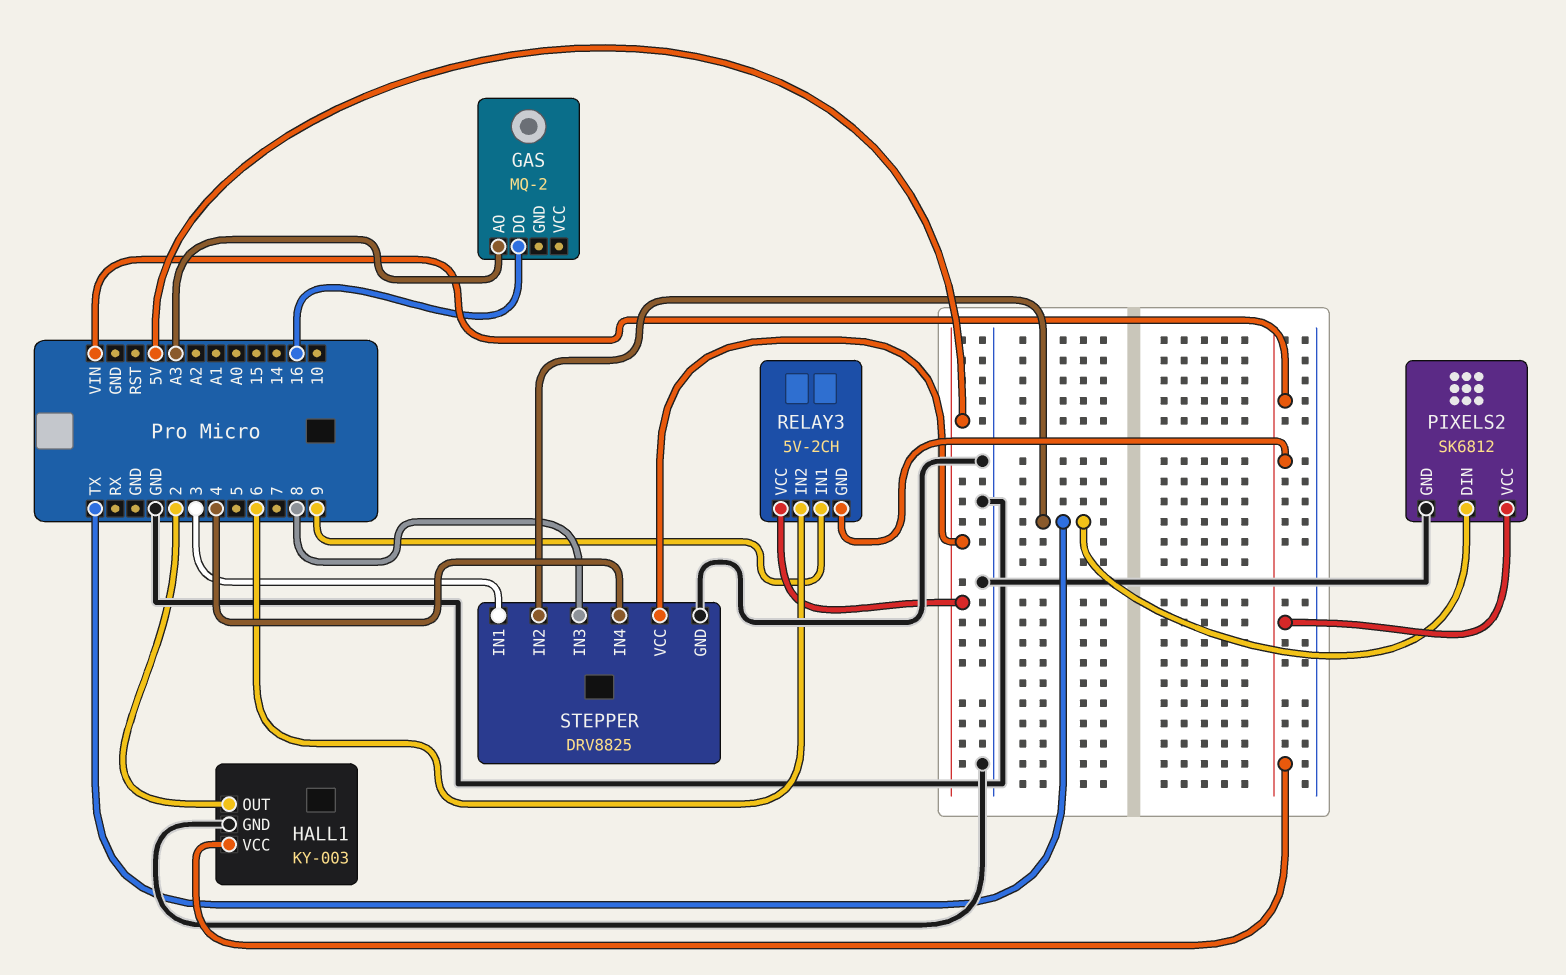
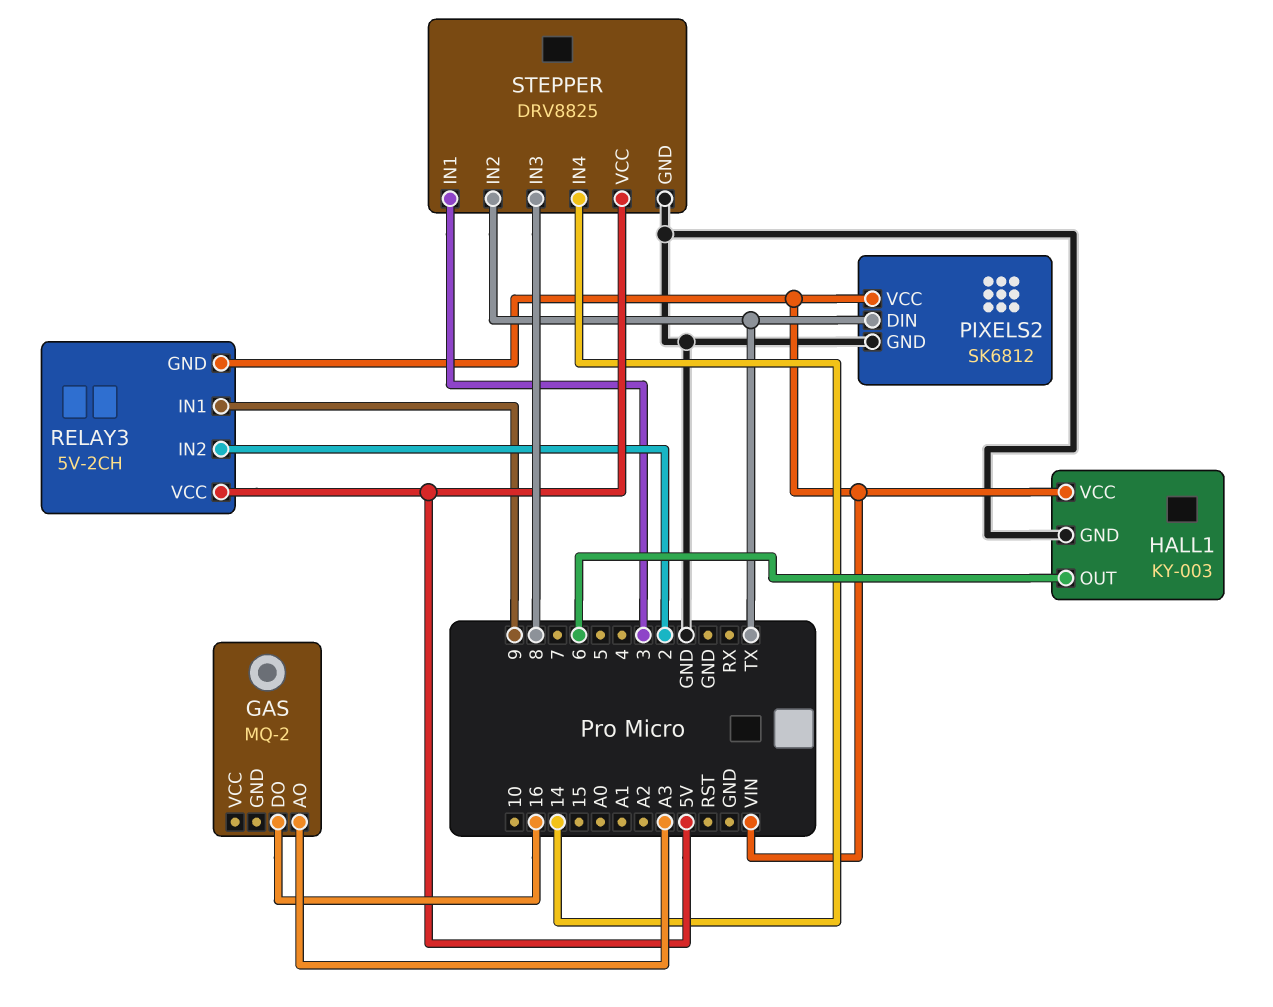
HALL1 pin OUT: 2 -> 6
RELAY3 pin IN2: 6 -> 2
STEPPER pin IN4: 4 -> 14

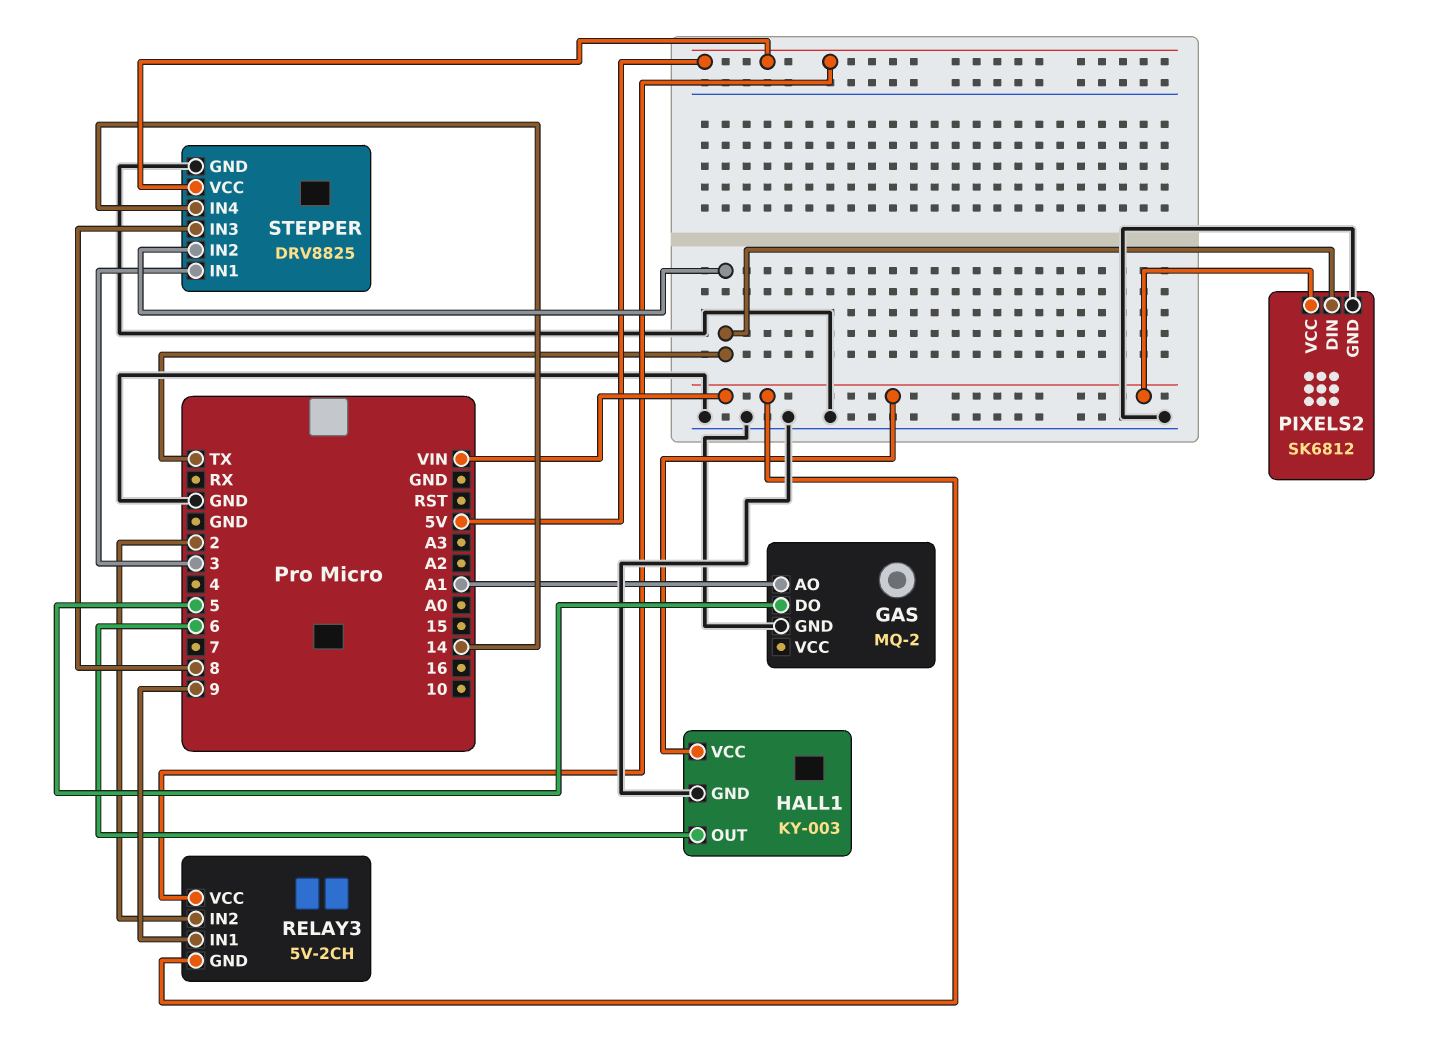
GAS pin AO: A3 -> A1
GAS pin DO: 16 -> 5
GAS pin GND: none -> GND

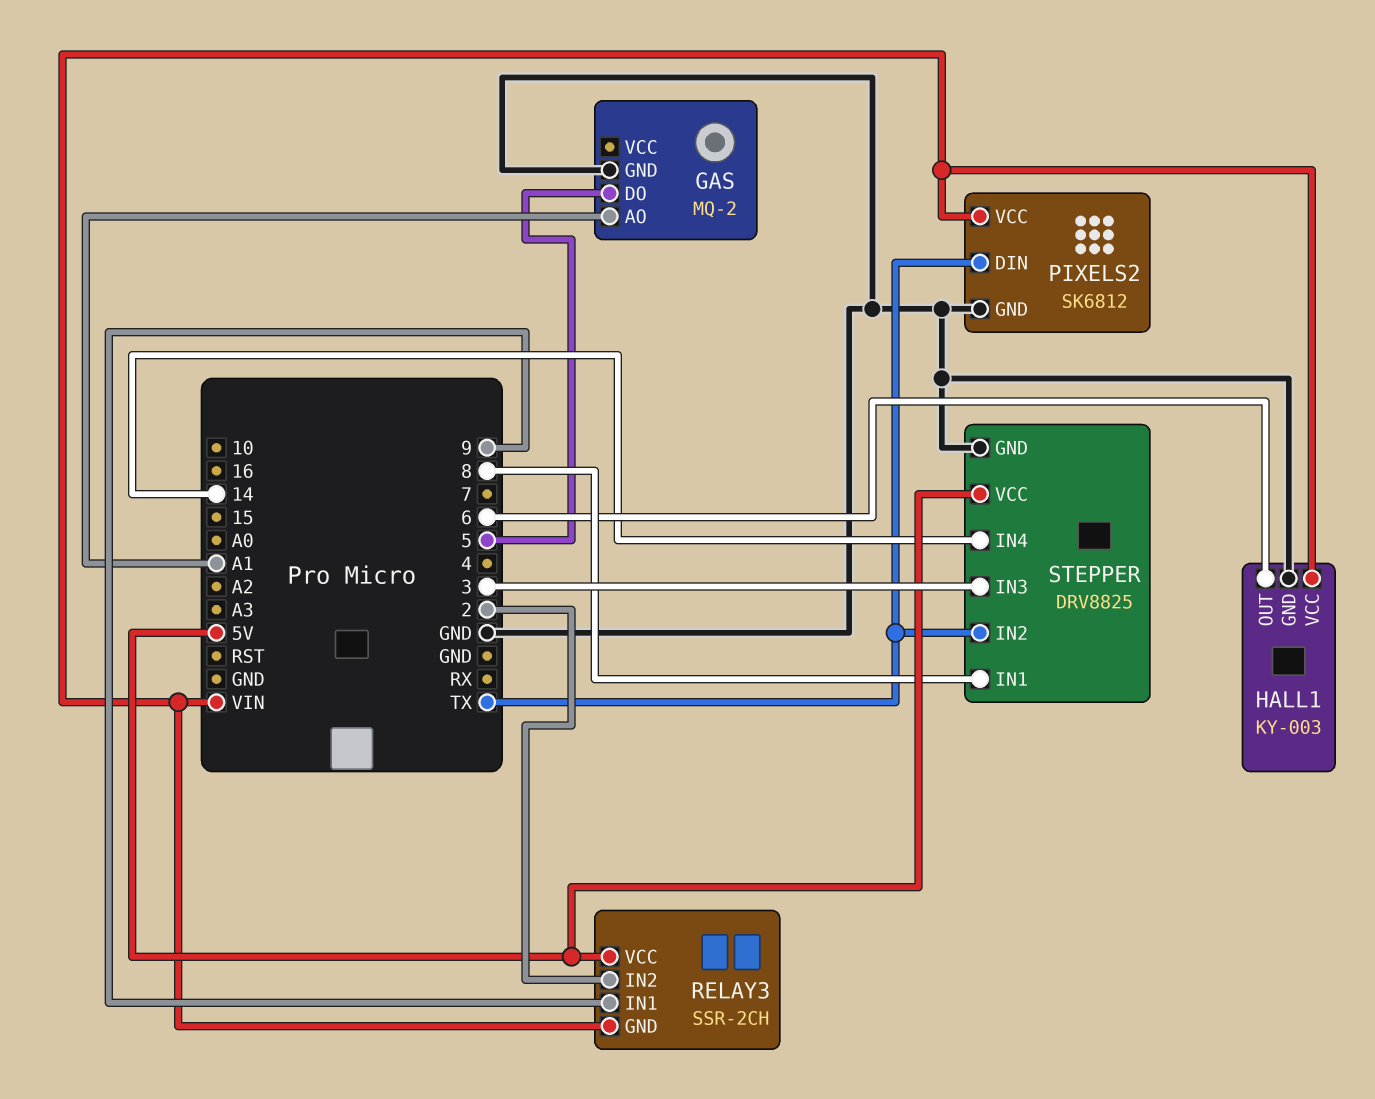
RELAY3: 5V-2CH -> SSR-2CH
STEPPER pin IN1: 3 -> 8
STEPPER pin IN3: 8 -> 3

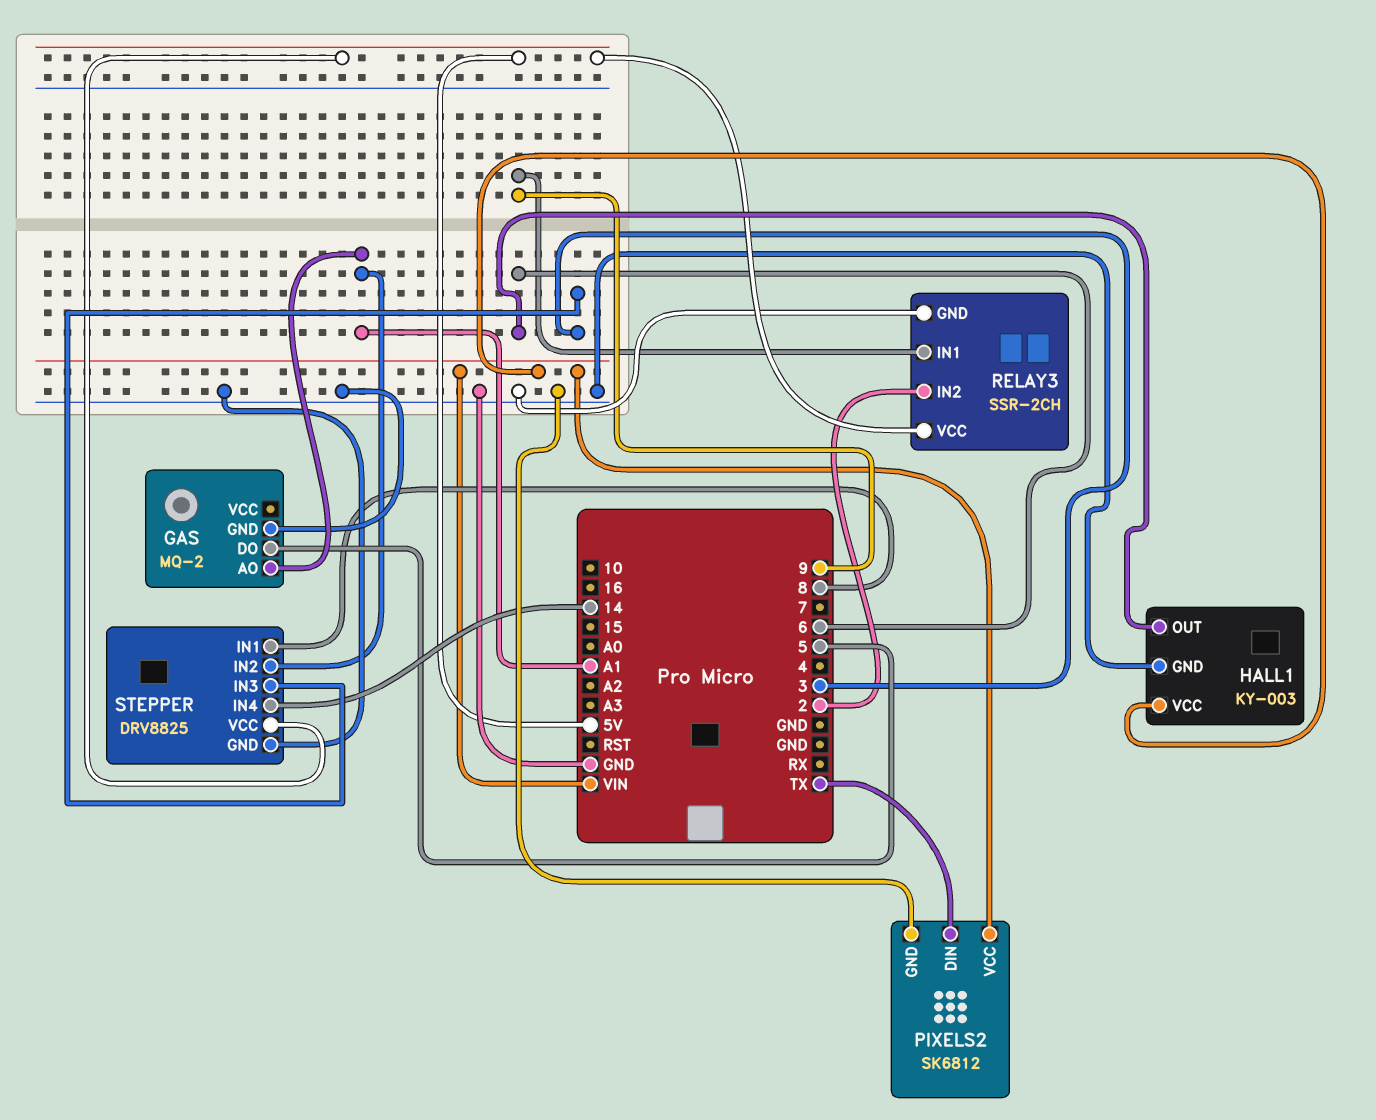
RELAY3 pin GND: VIN -> GND
STEPPER pin IN2: TX -> A1

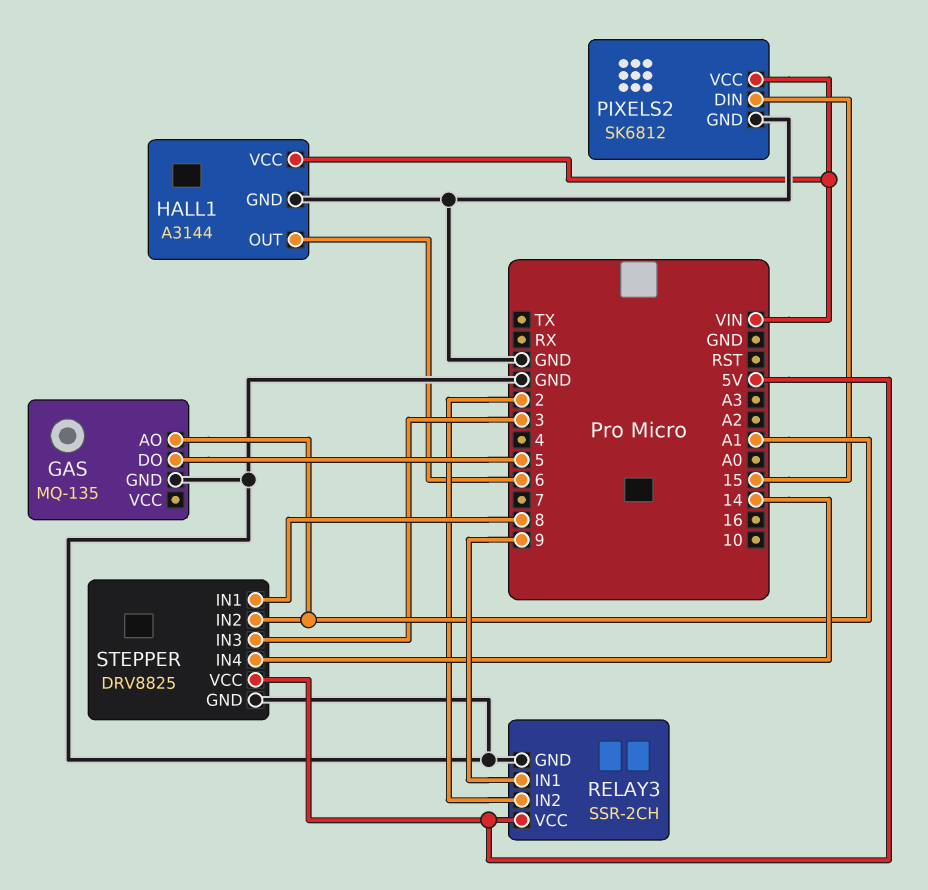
GAS: MQ-2 -> MQ-135
HALL1: KY-003 -> A3144
PIXELS2 pin DIN: TX -> 15

